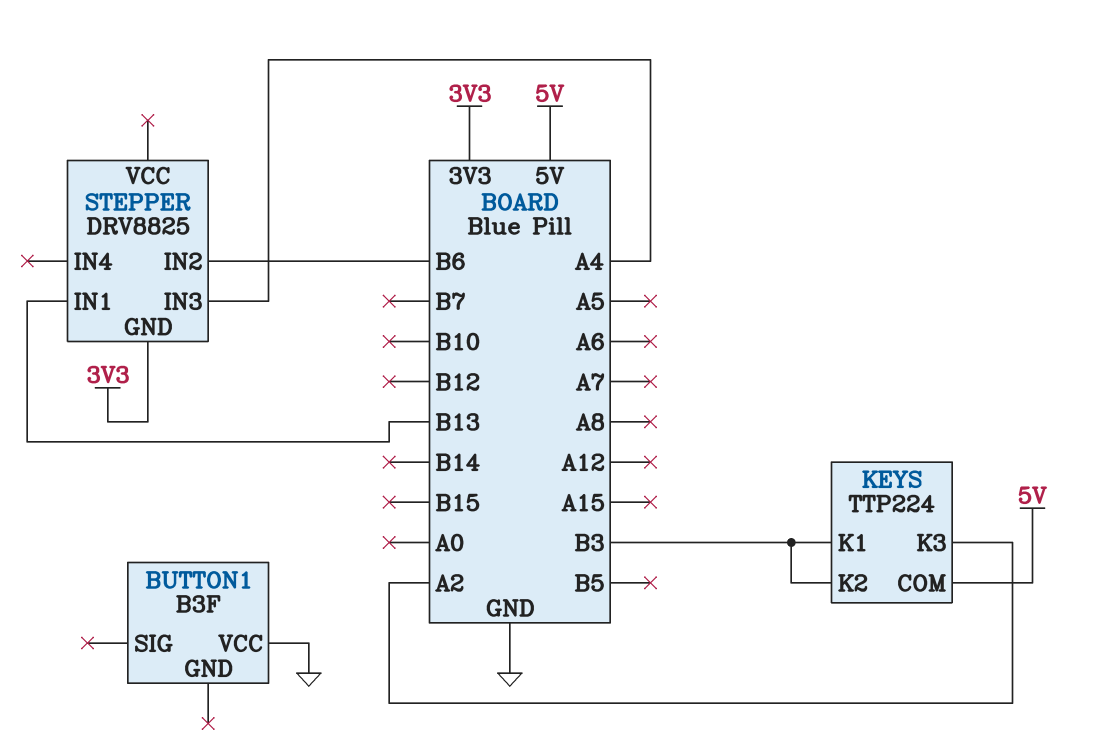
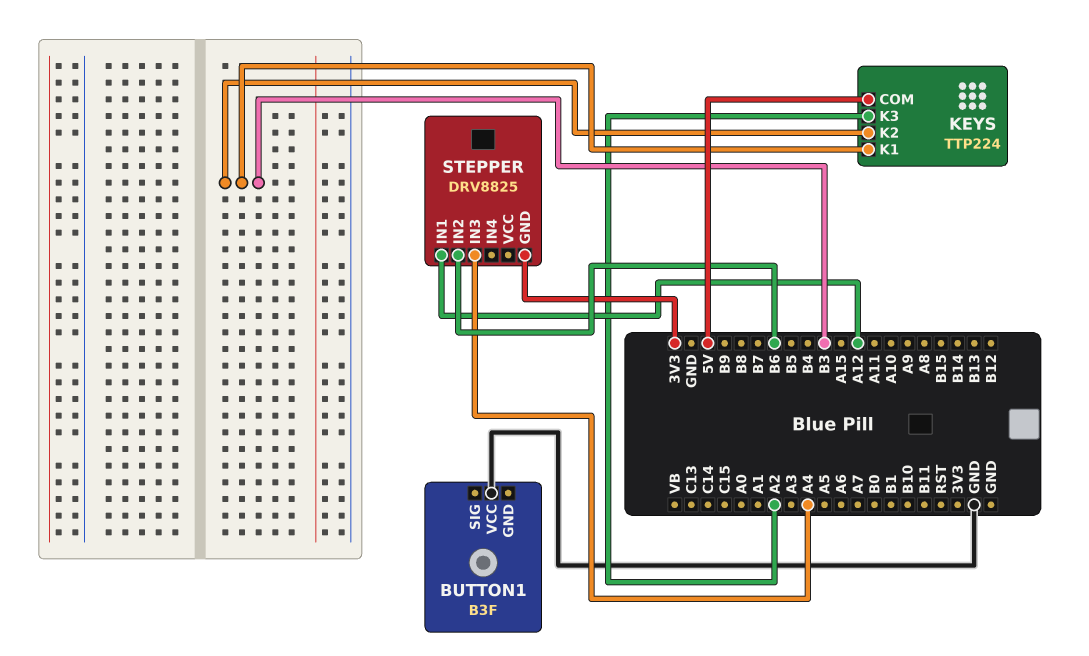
STEPPER pin IN1: B13 -> A12

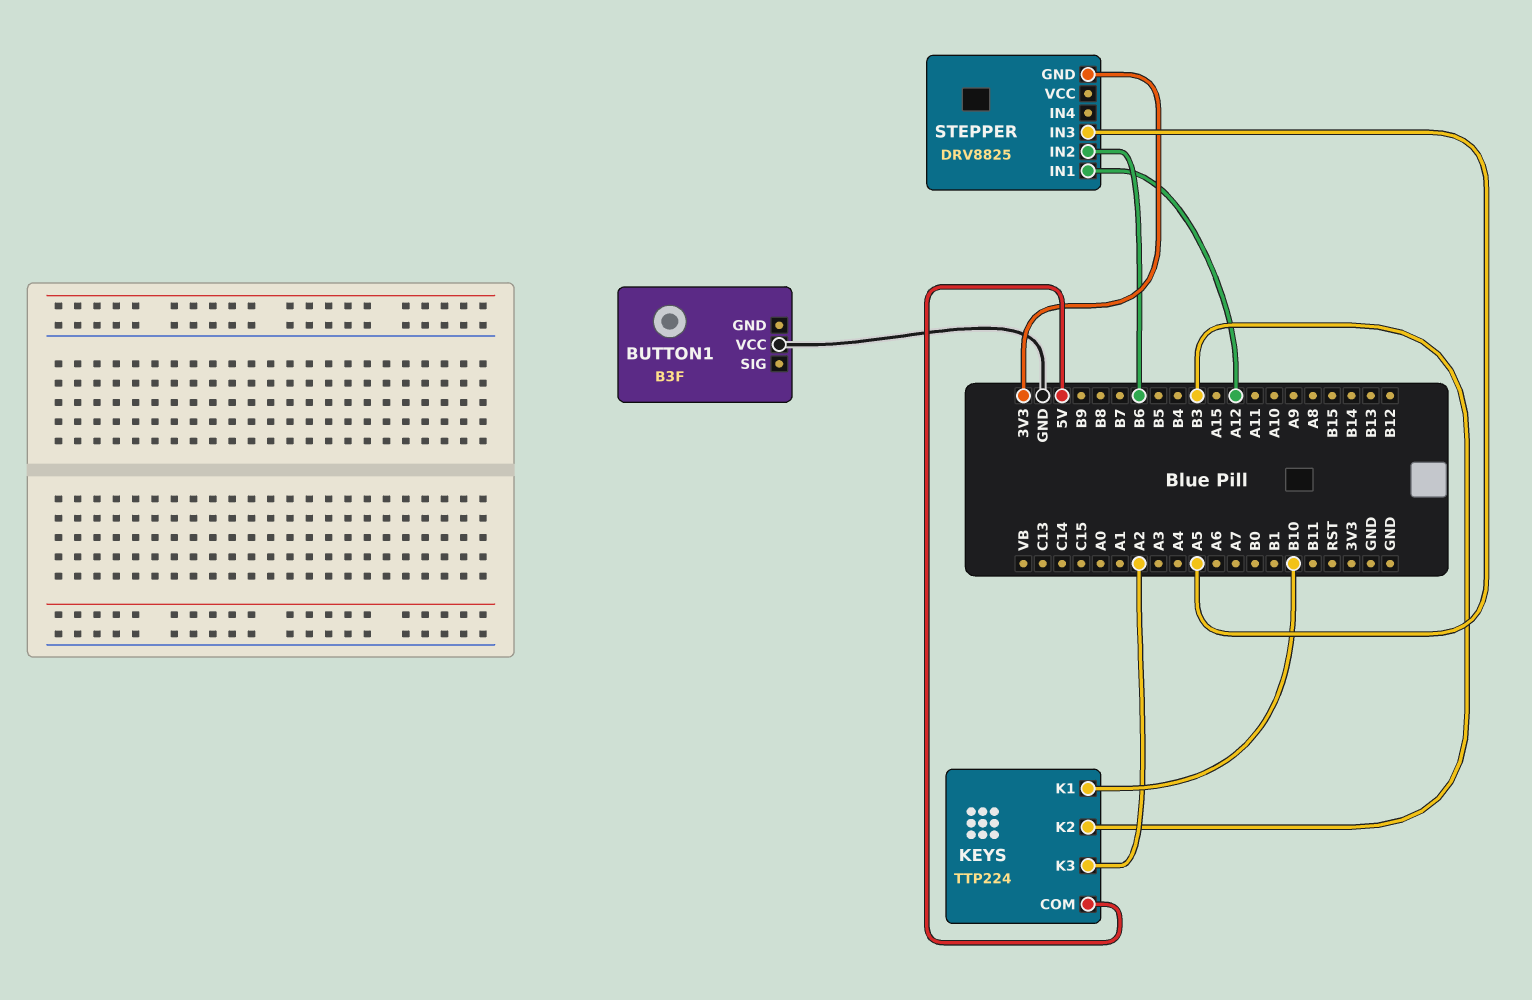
KEYS pin K1: B3 -> B10
STEPPER pin IN3: A4 -> A5

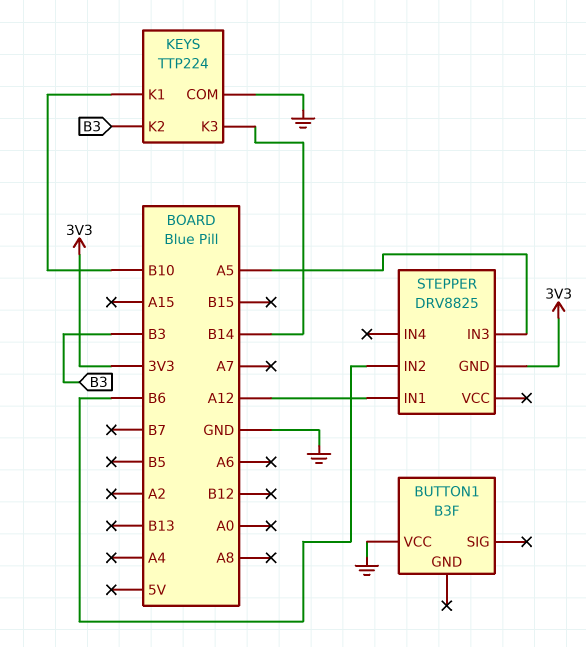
KEYS pin COM: 5V -> GND
KEYS pin K3: A2 -> B14

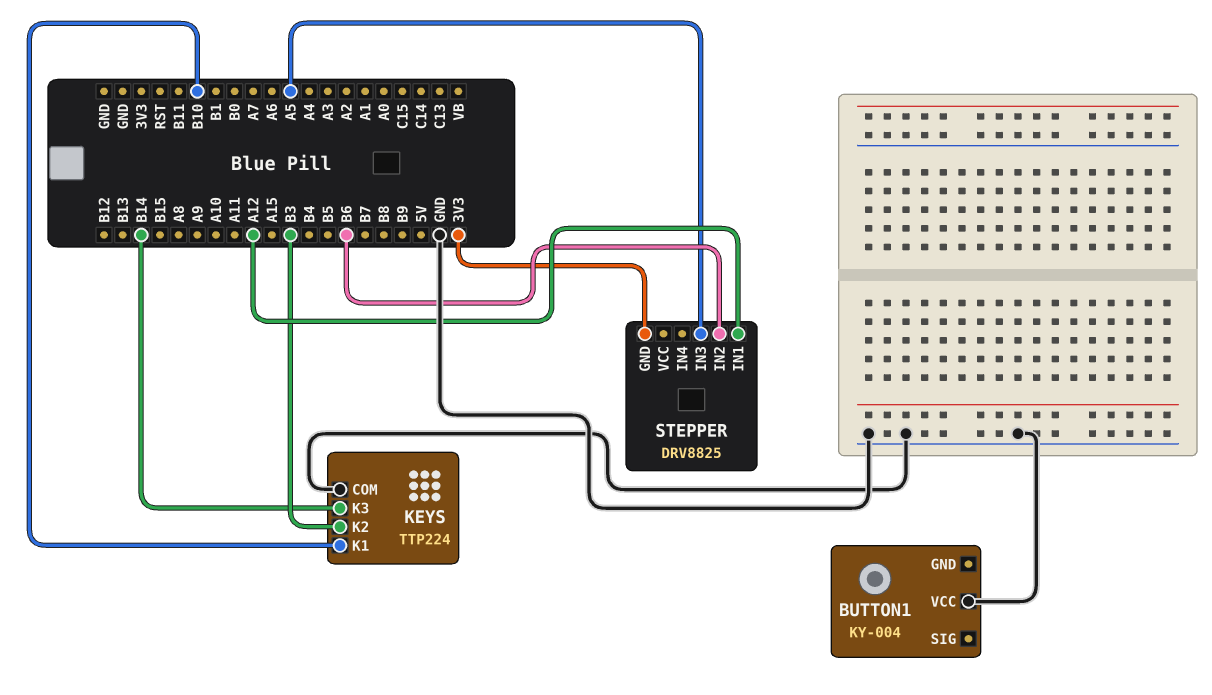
BUTTON1: B3F -> KY-004

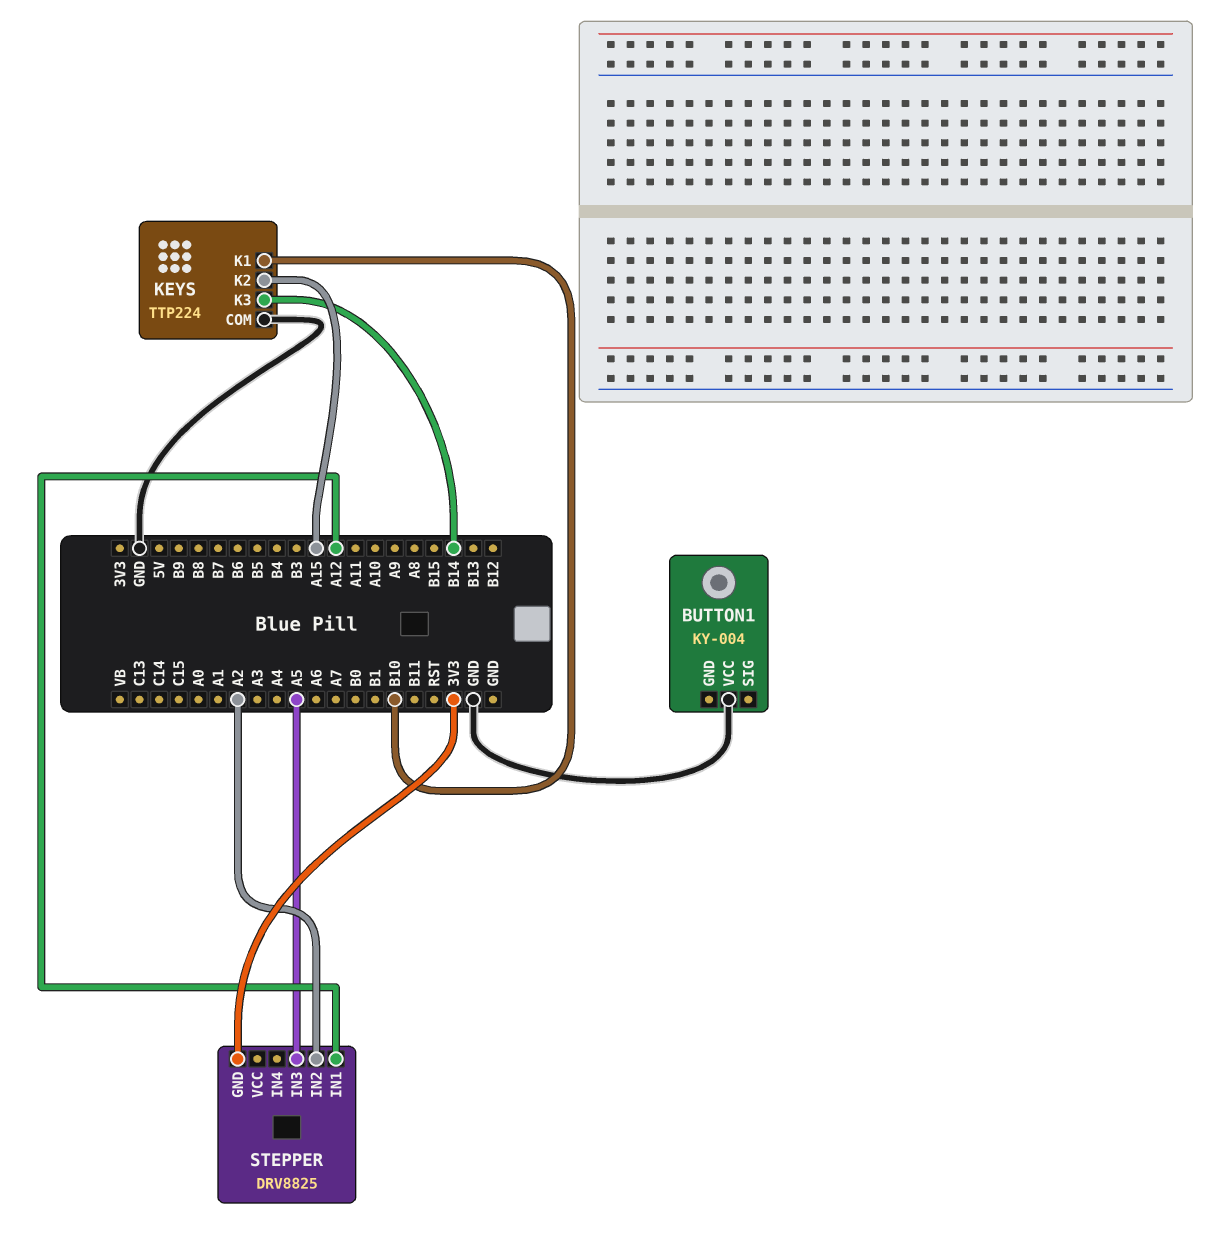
KEYS pin K2: B3 -> A15
STEPPER pin IN2: B6 -> A2

